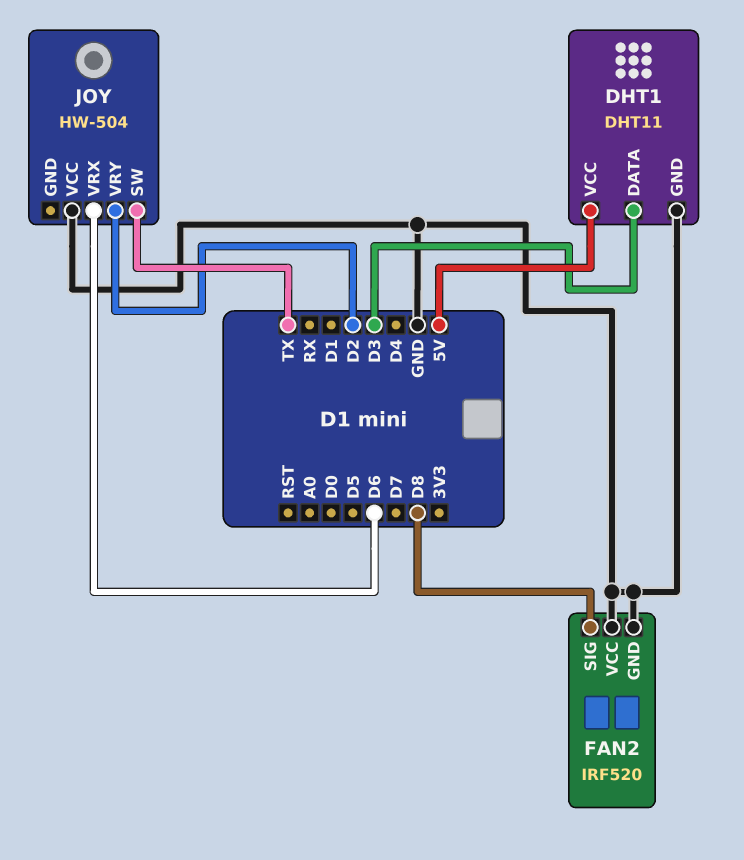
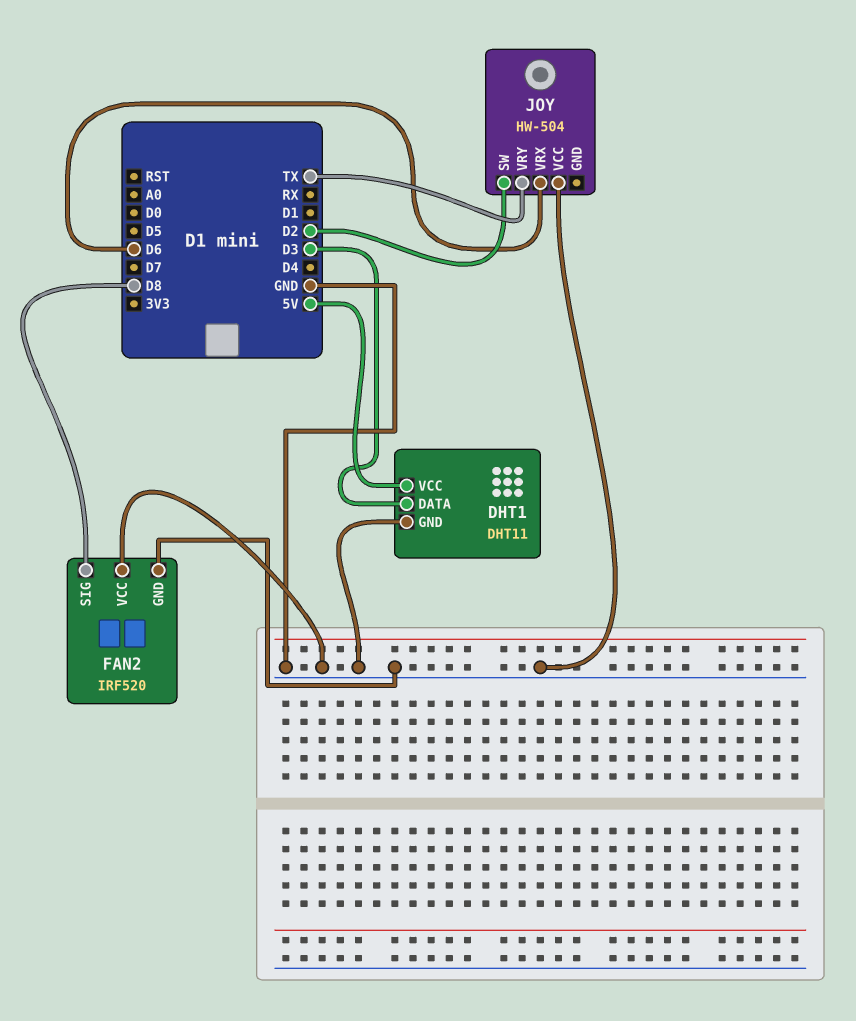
JOY pin SW: TX -> D2
JOY pin VRY: D2 -> TX

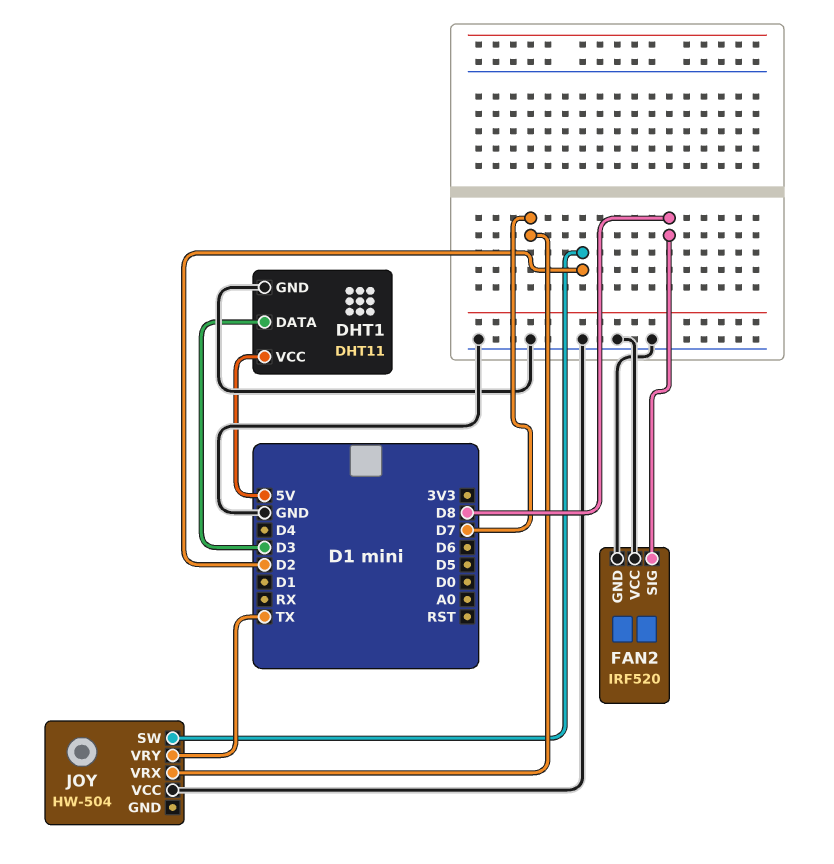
JOY pin VRX: D6 -> D7

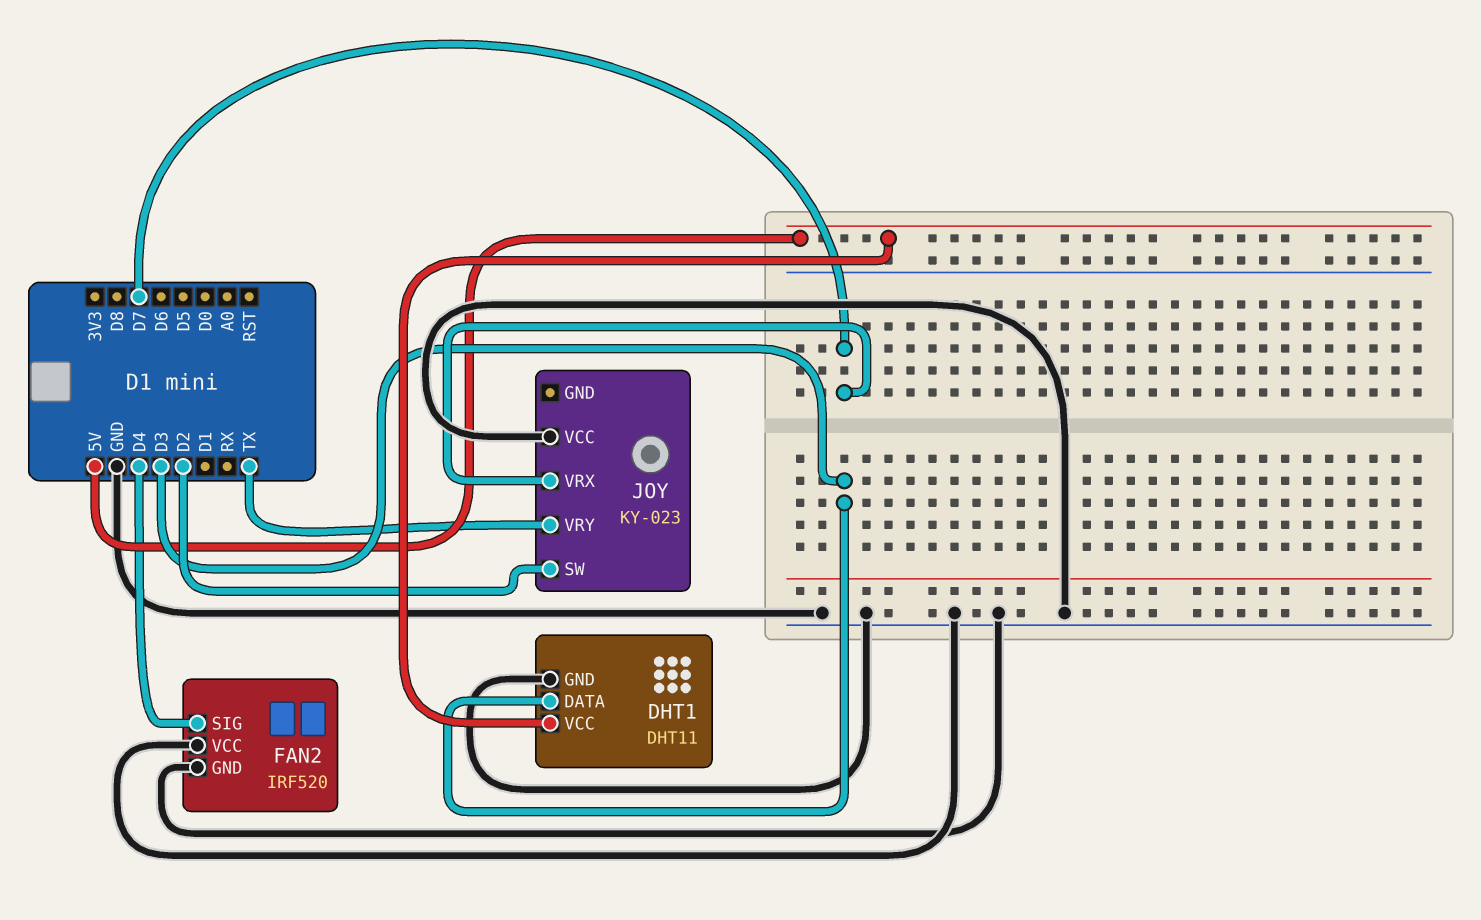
FAN2 pin SIG: D8 -> D4
JOY: HW-504 -> KY-023

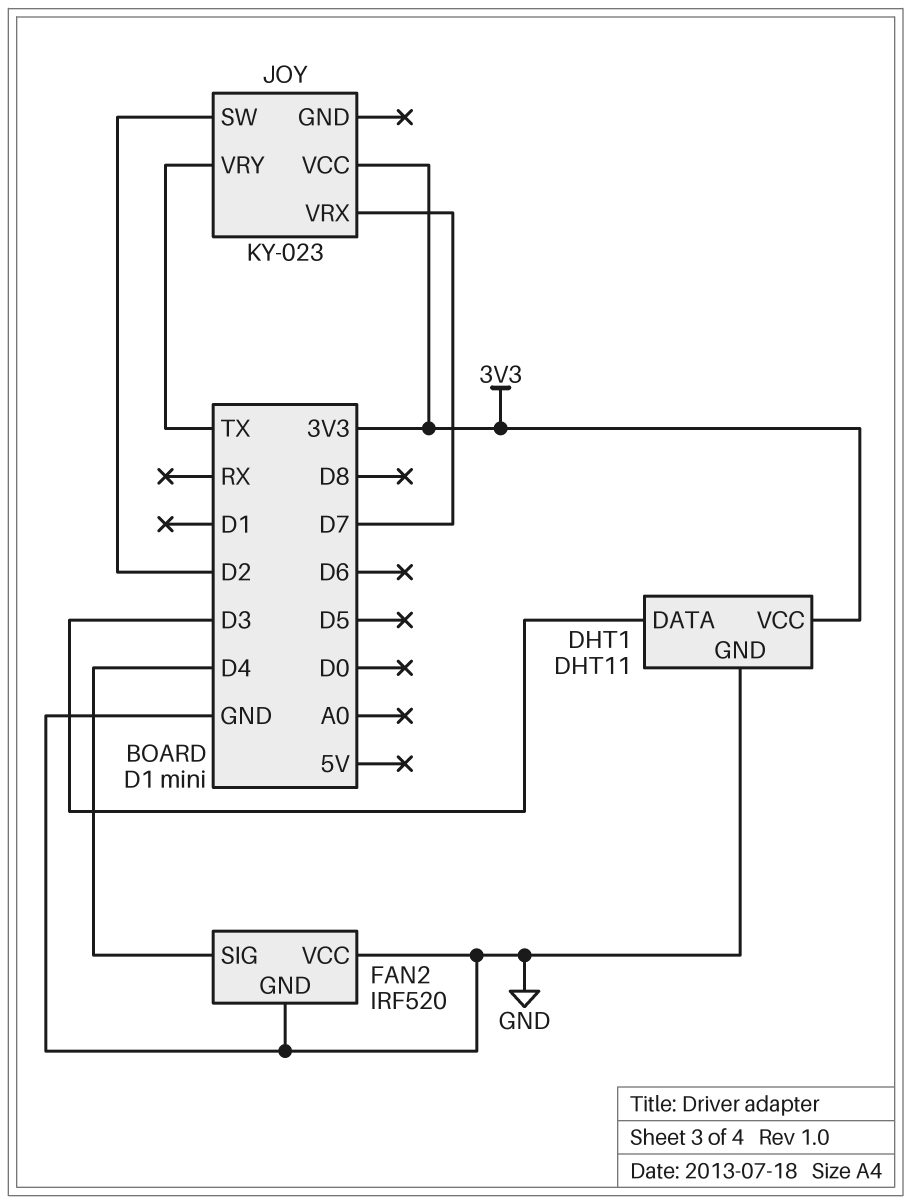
DHT1 pin VCC: 5V -> 3V3
JOY pin VCC: GND -> 3V3

